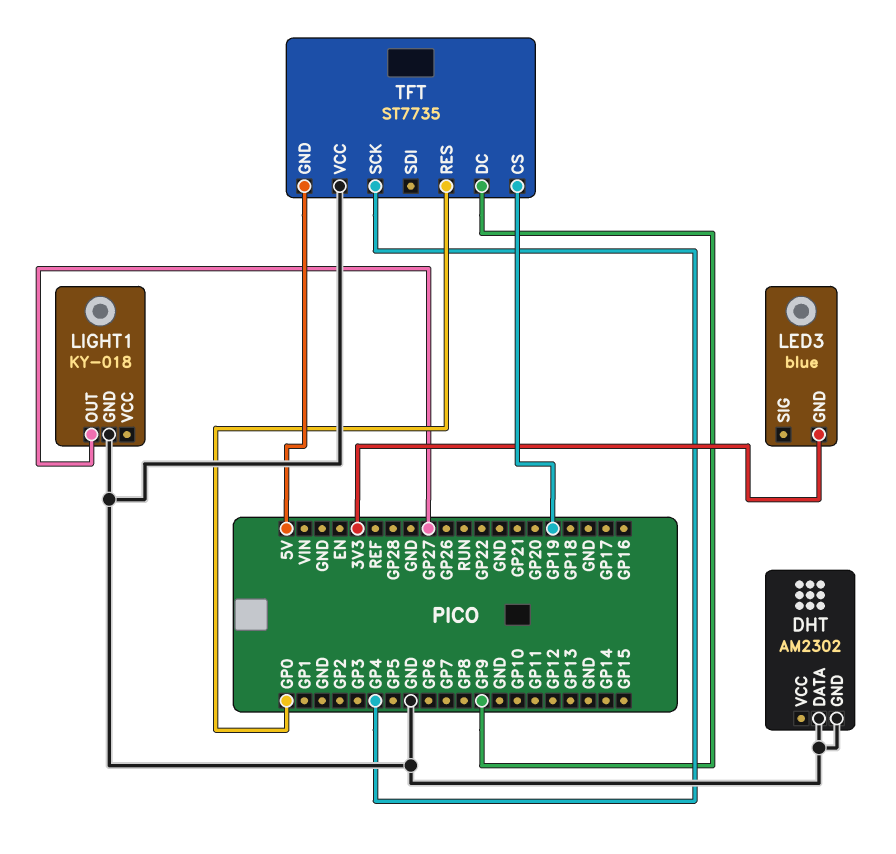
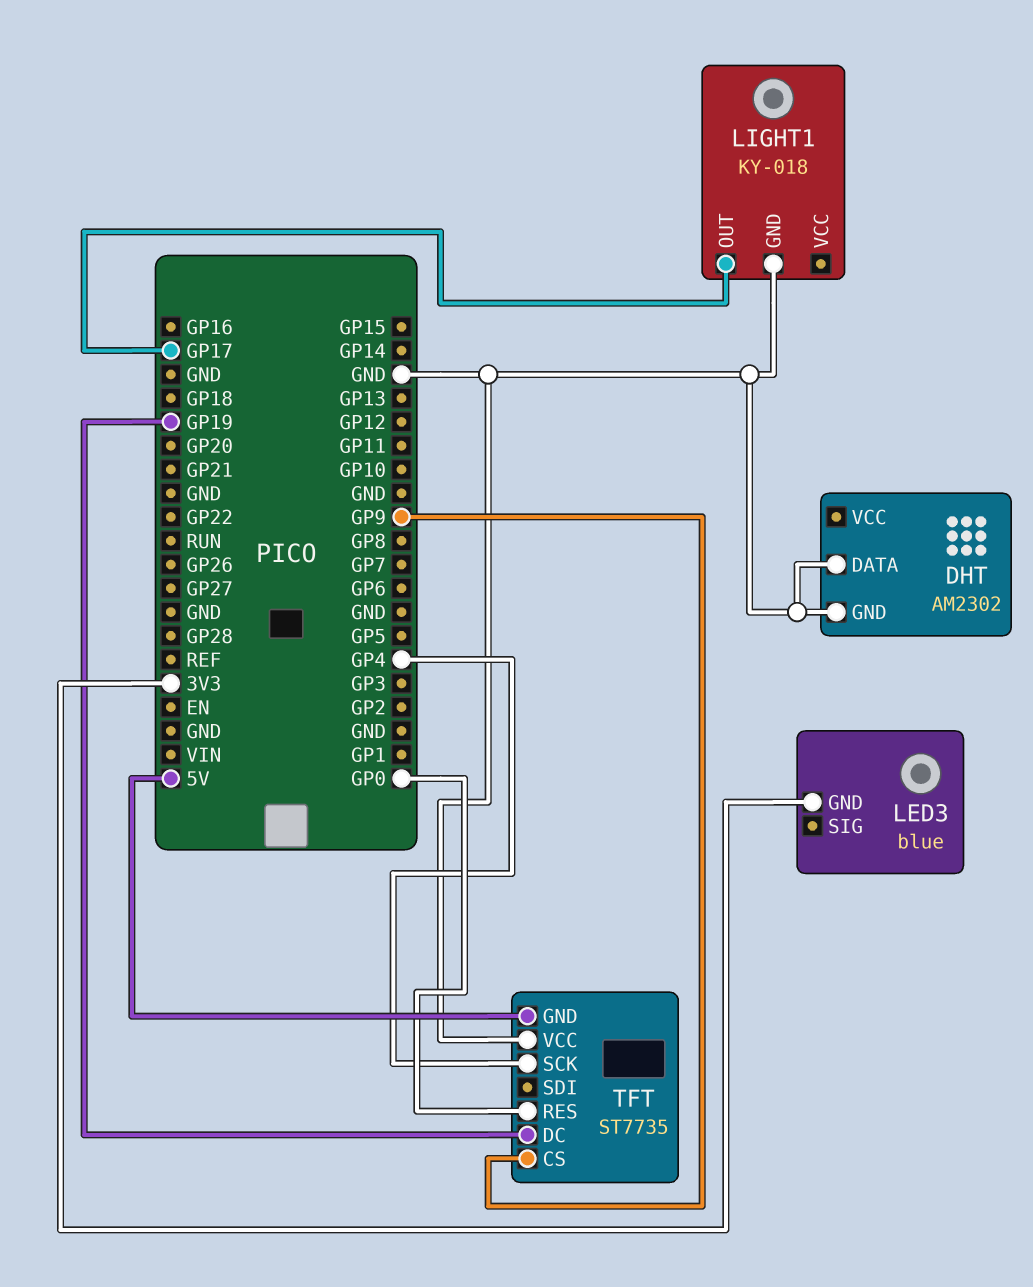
LIGHT1 pin OUT: GP27 -> GP17
TFT pin CS: GP19 -> GP9
TFT pin DC: GP9 -> GP19

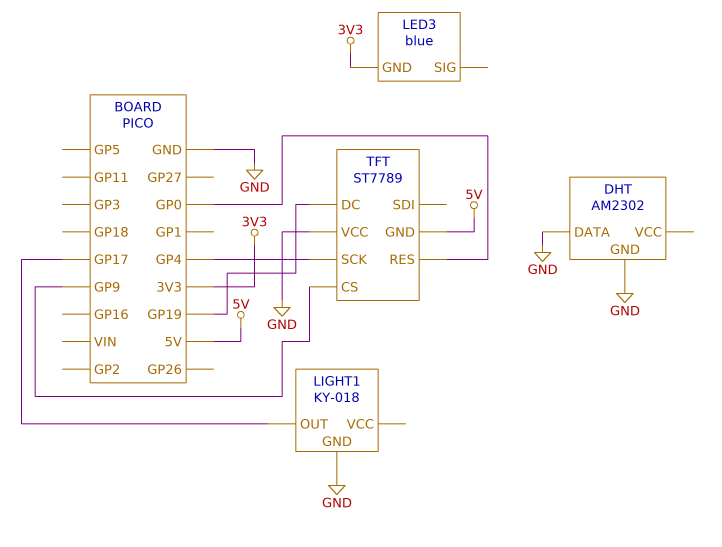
TFT: ST7735 -> ST7789

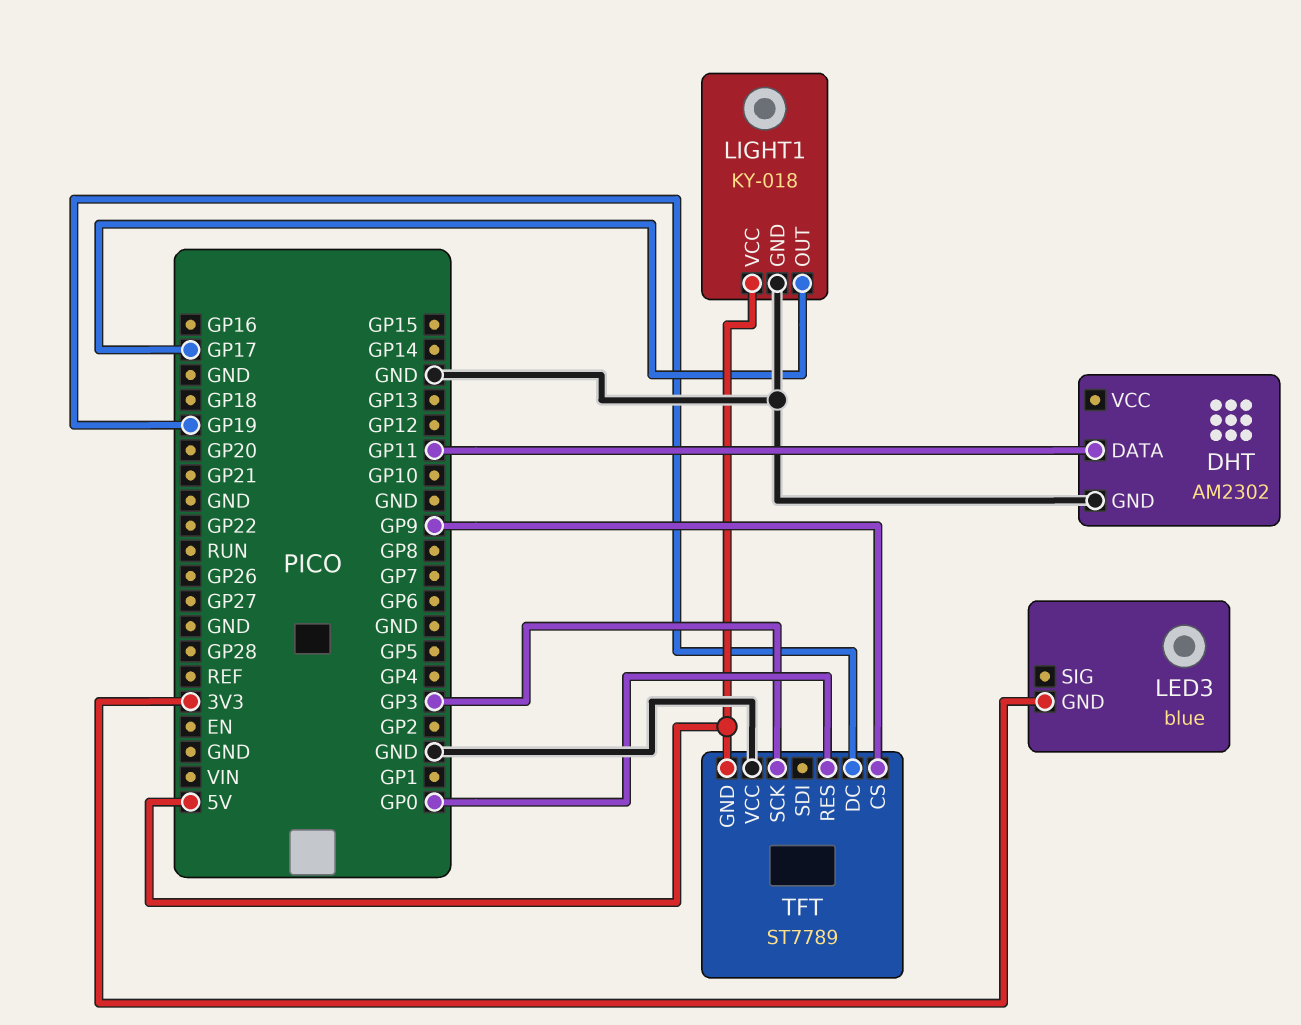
DHT pin DATA: GND -> GP11
LIGHT1 pin VCC: none -> 5V
TFT pin SCK: GP4 -> GP3

